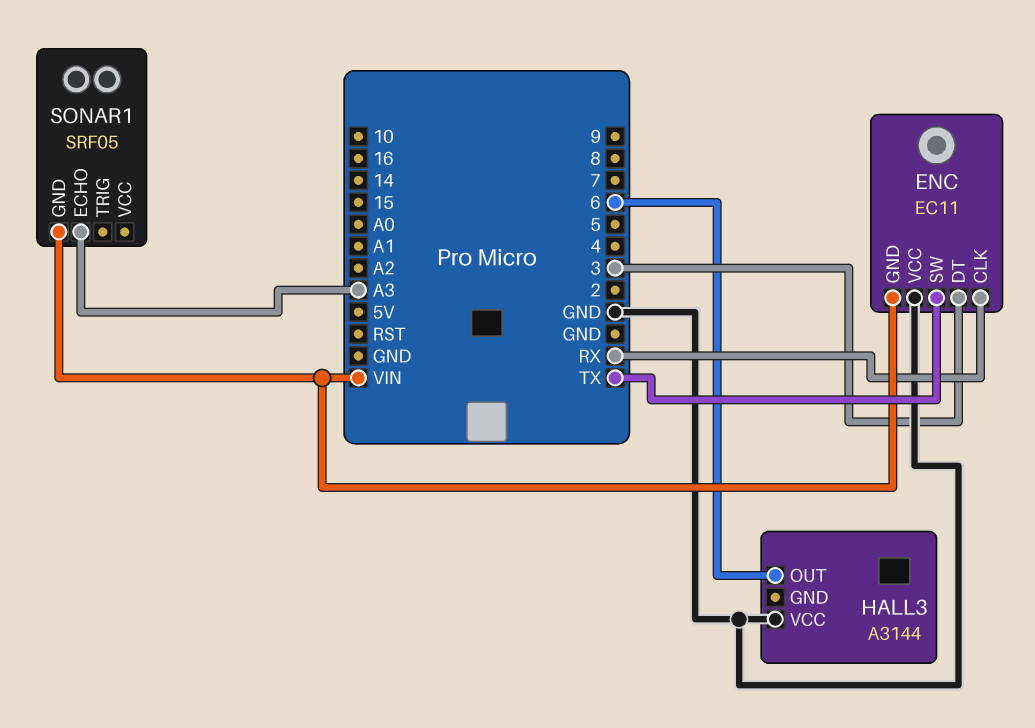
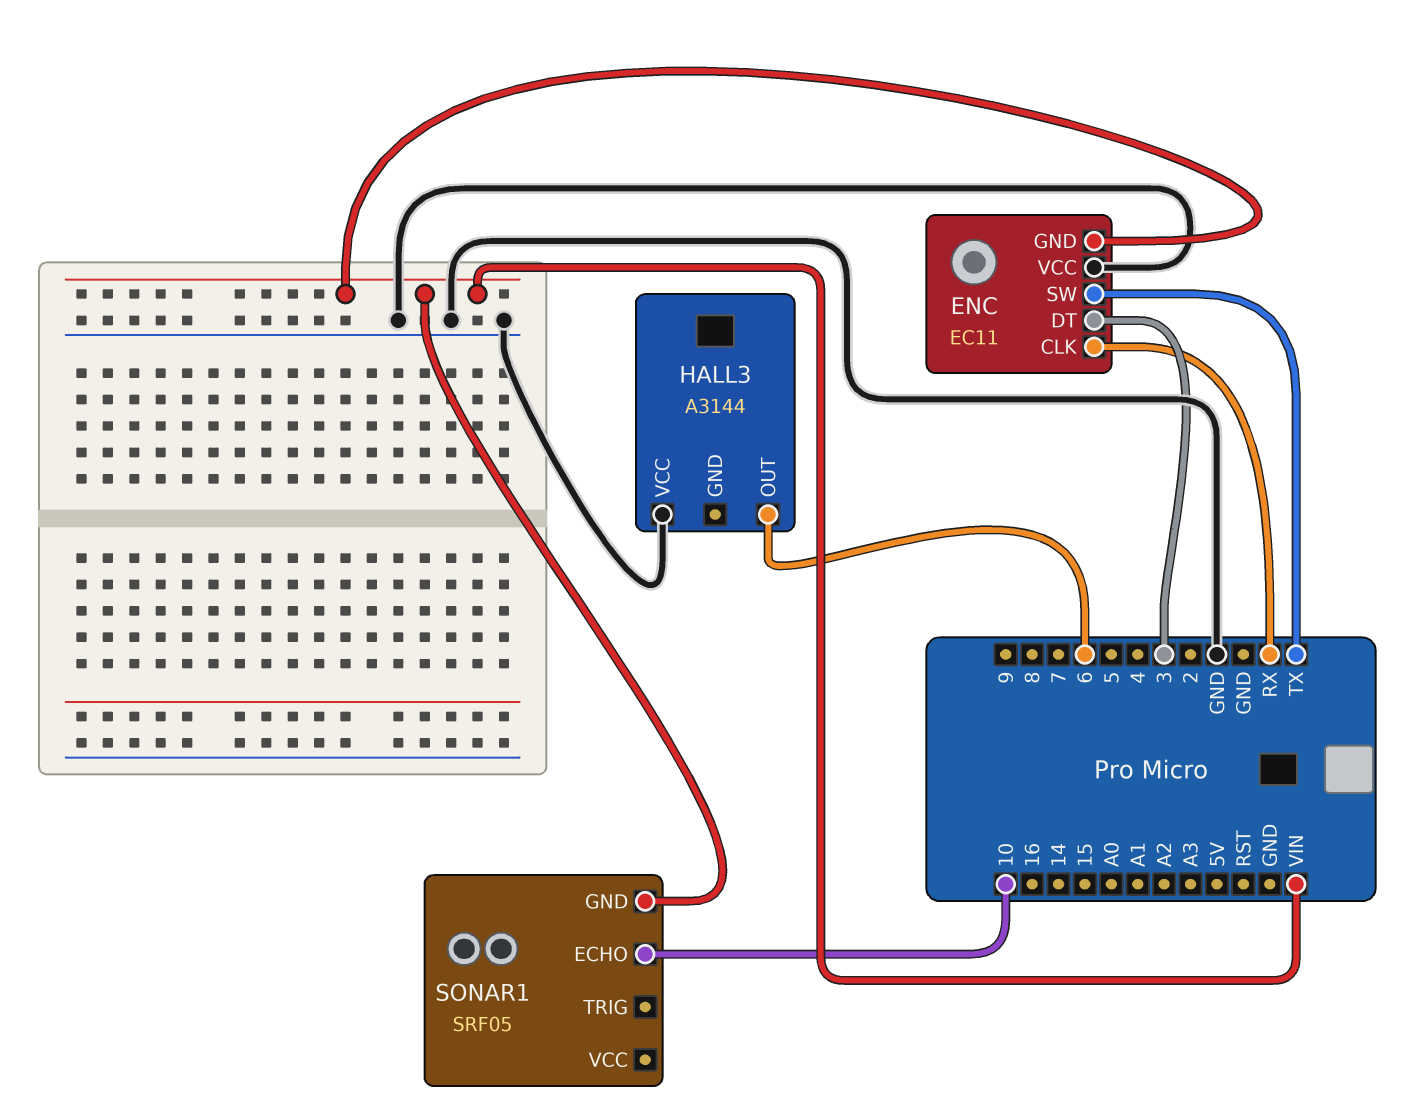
SONAR1 pin ECHO: A3 -> 10

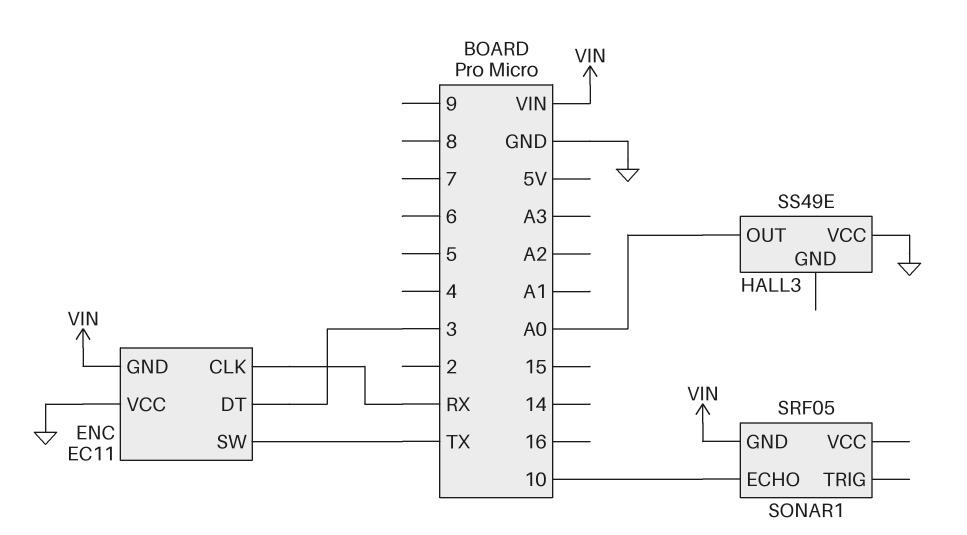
HALL3: A3144 -> SS49E
HALL3 pin OUT: 6 -> A0

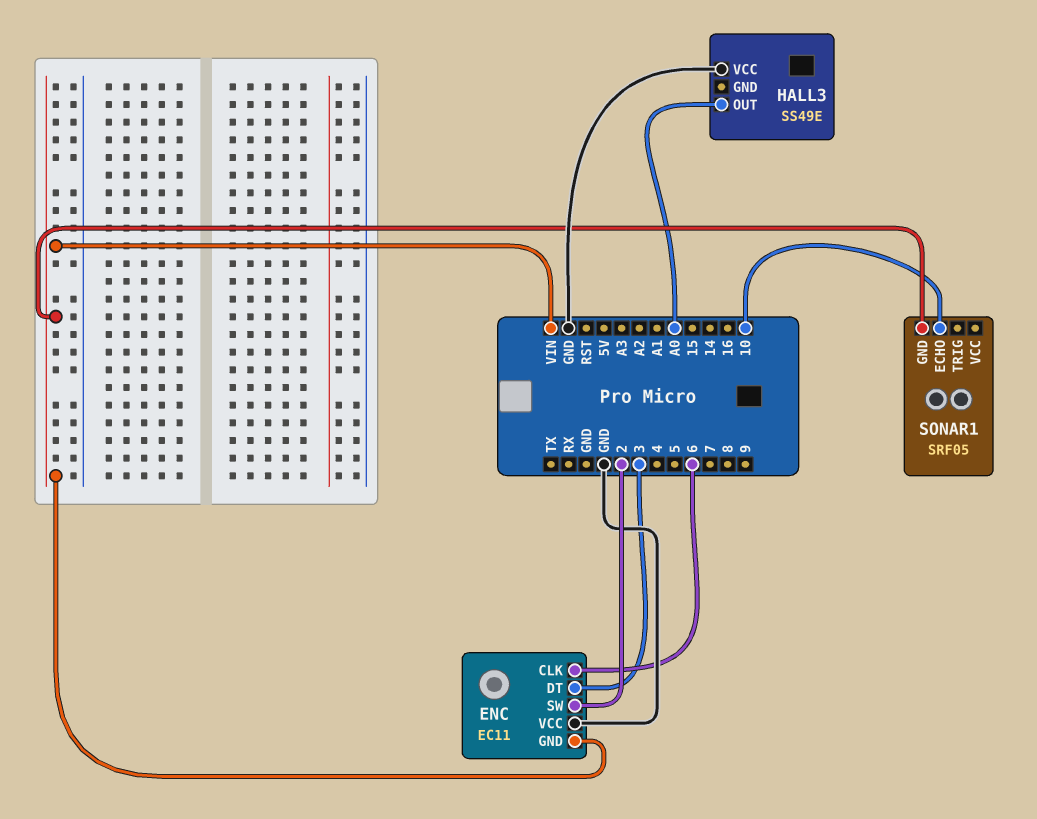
ENC pin CLK: RX -> 6
ENC pin SW: TX -> 2

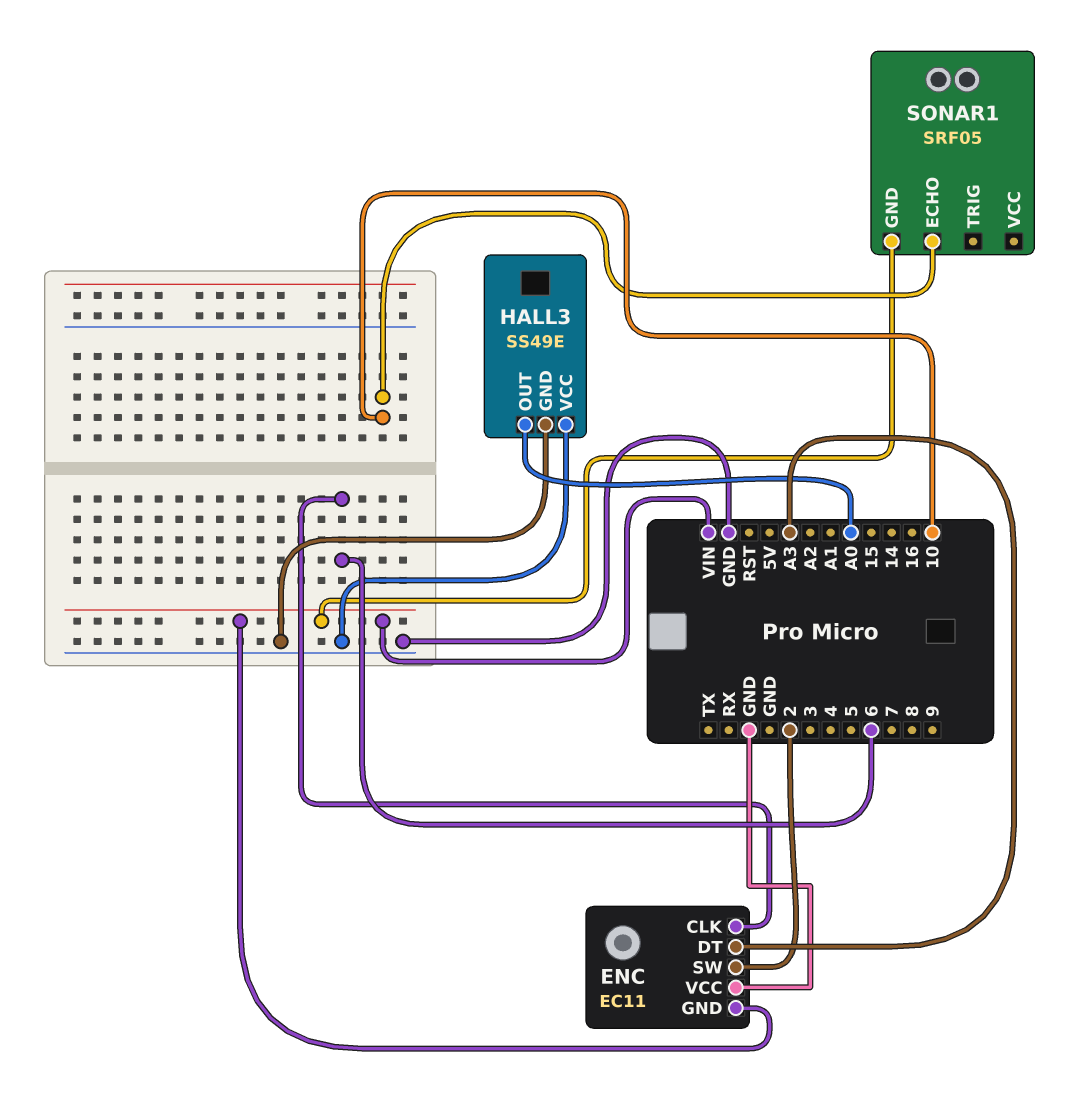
ENC pin DT: 3 -> A3
HALL3 pin GND: none -> GND

